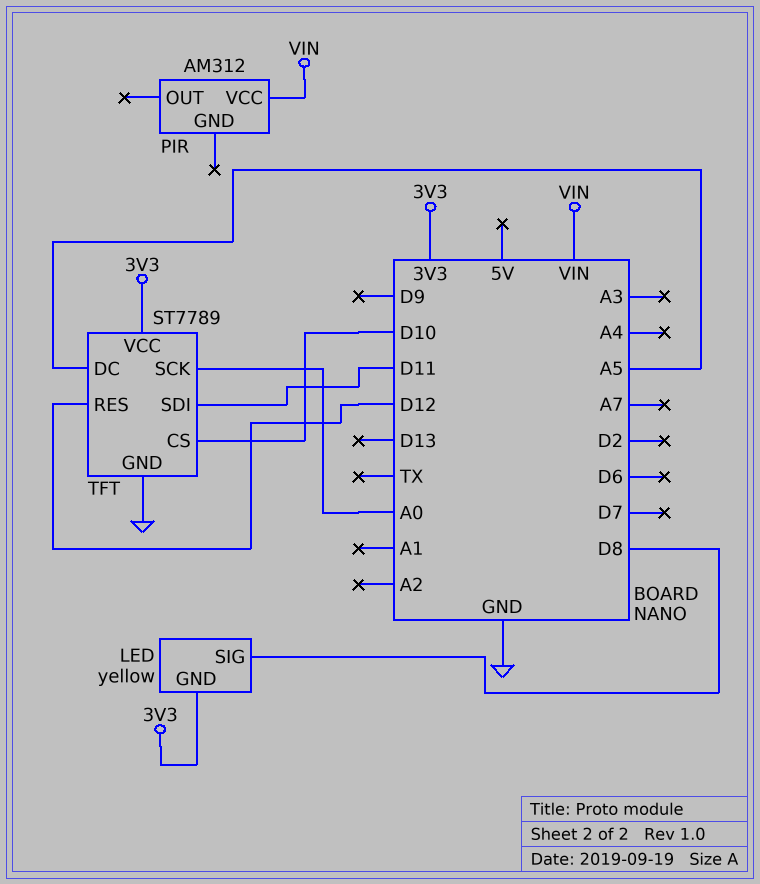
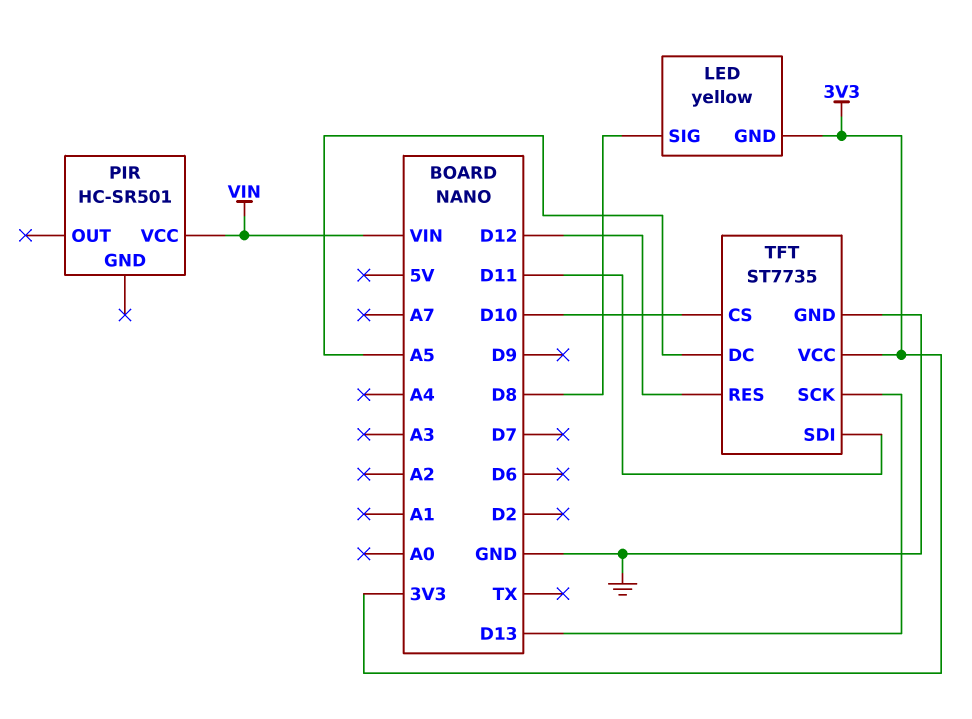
PIR: AM312 -> HC-SR501
TFT: ST7789 -> ST7735
TFT pin SCK: A0 -> D13

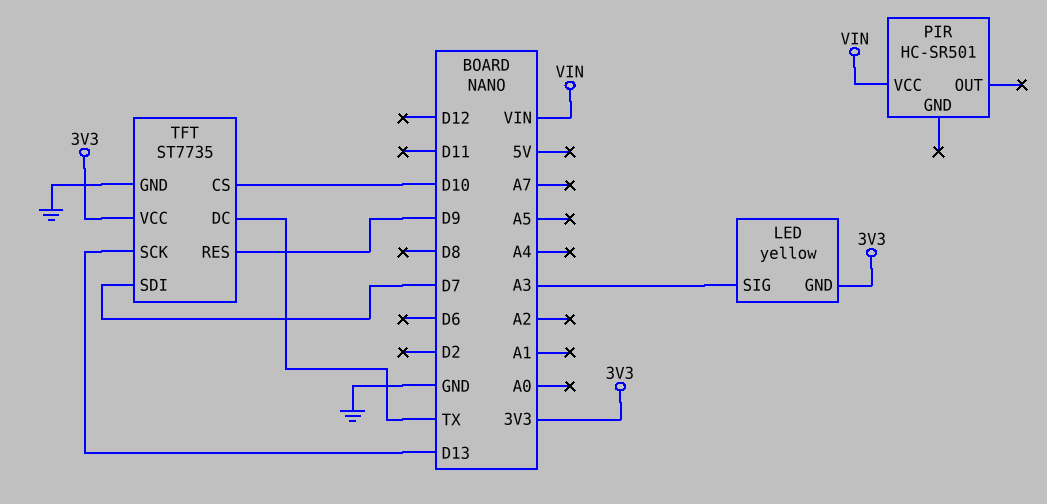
LED pin SIG: D8 -> A3
TFT pin DC: A5 -> TX
TFT pin RES: D12 -> D9
TFT pin SDI: D11 -> D7

